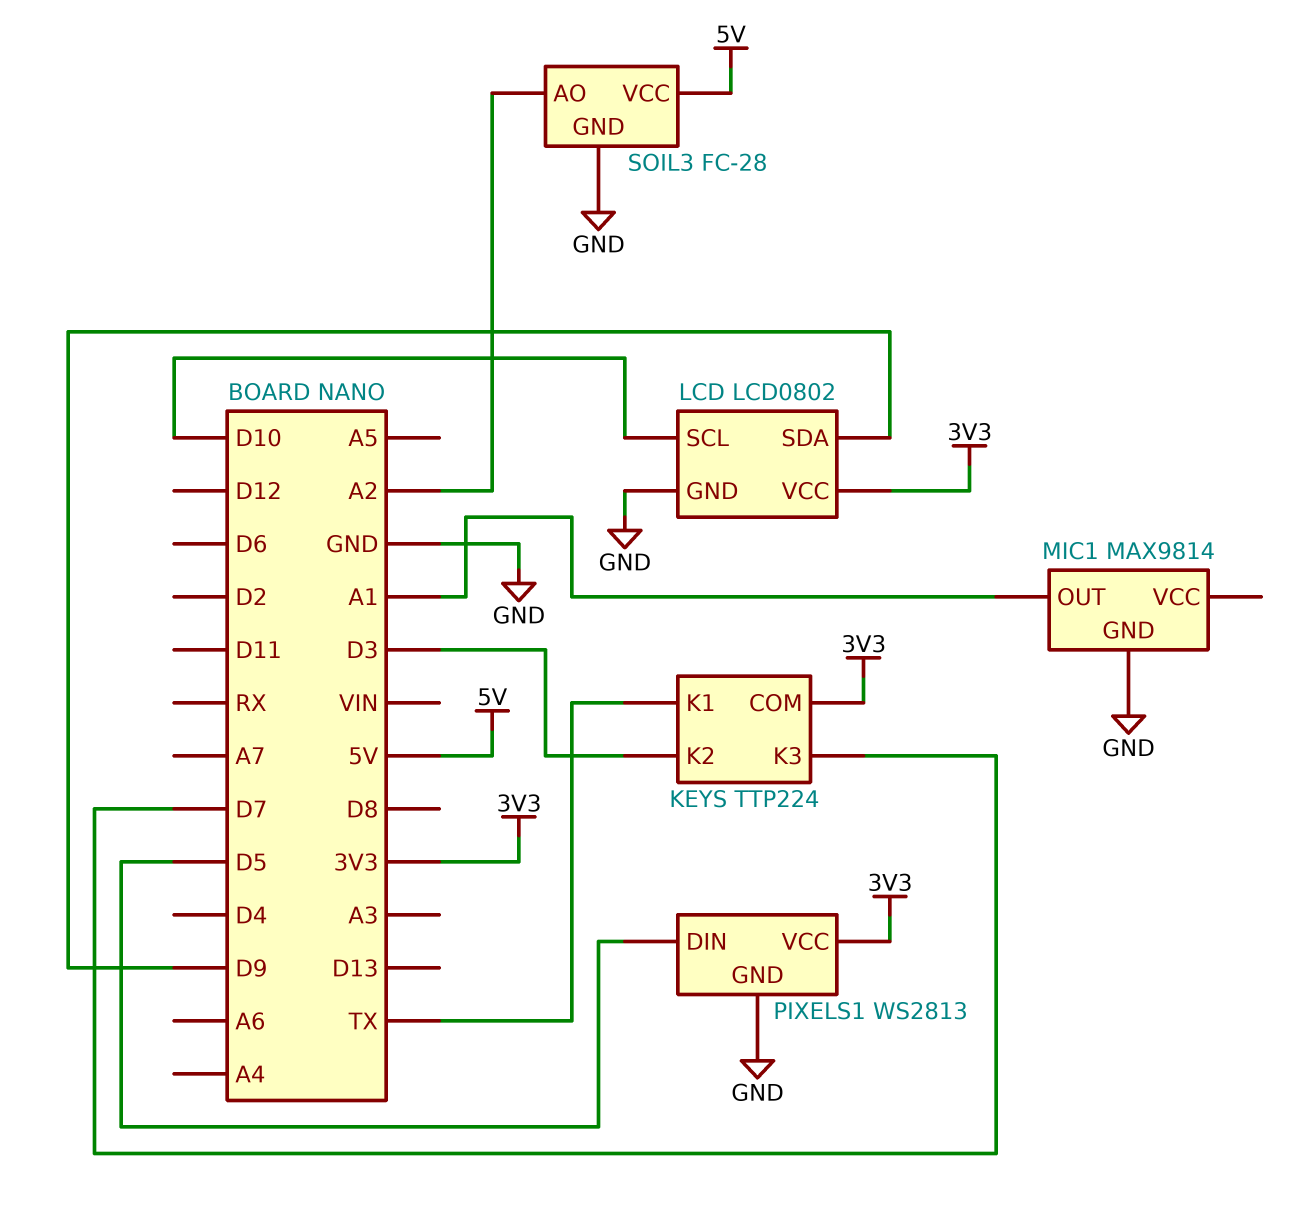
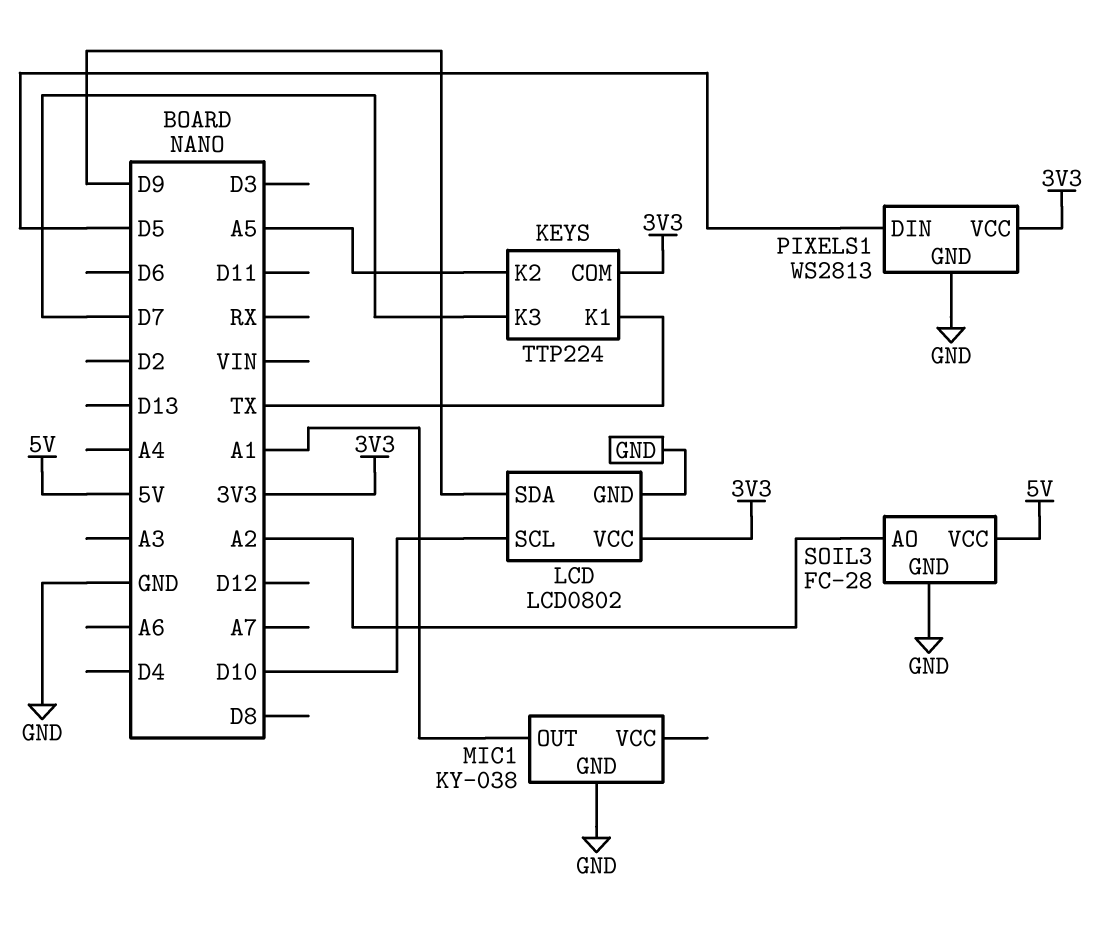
KEYS pin K2: D3 -> A5
MIC1: MAX9814 -> KY-038

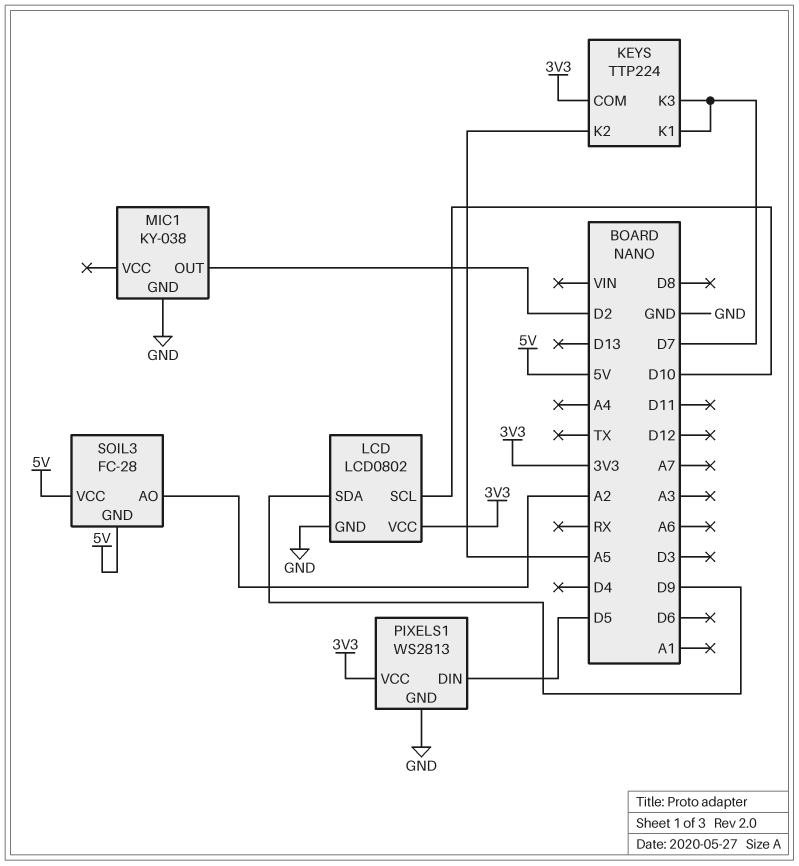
KEYS pin K1: TX -> D7
MIC1 pin OUT: A1 -> D2
SOIL3 pin GND: GND -> 5V

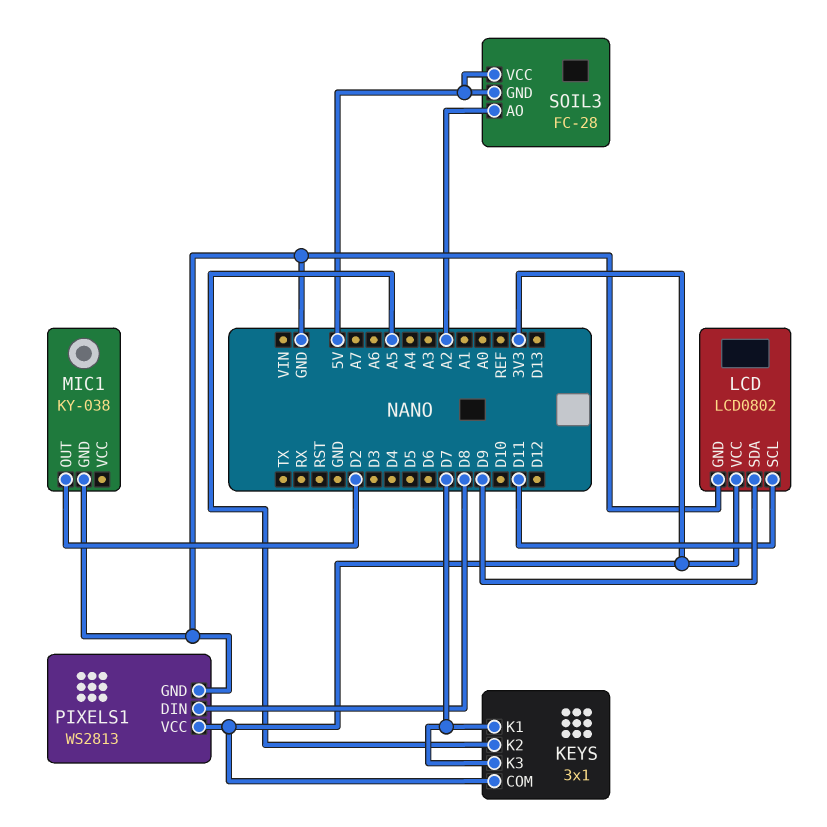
KEYS: TTP224 -> 3x1
LCD pin SCL: D10 -> D11
PIXELS1 pin DIN: D5 -> D8

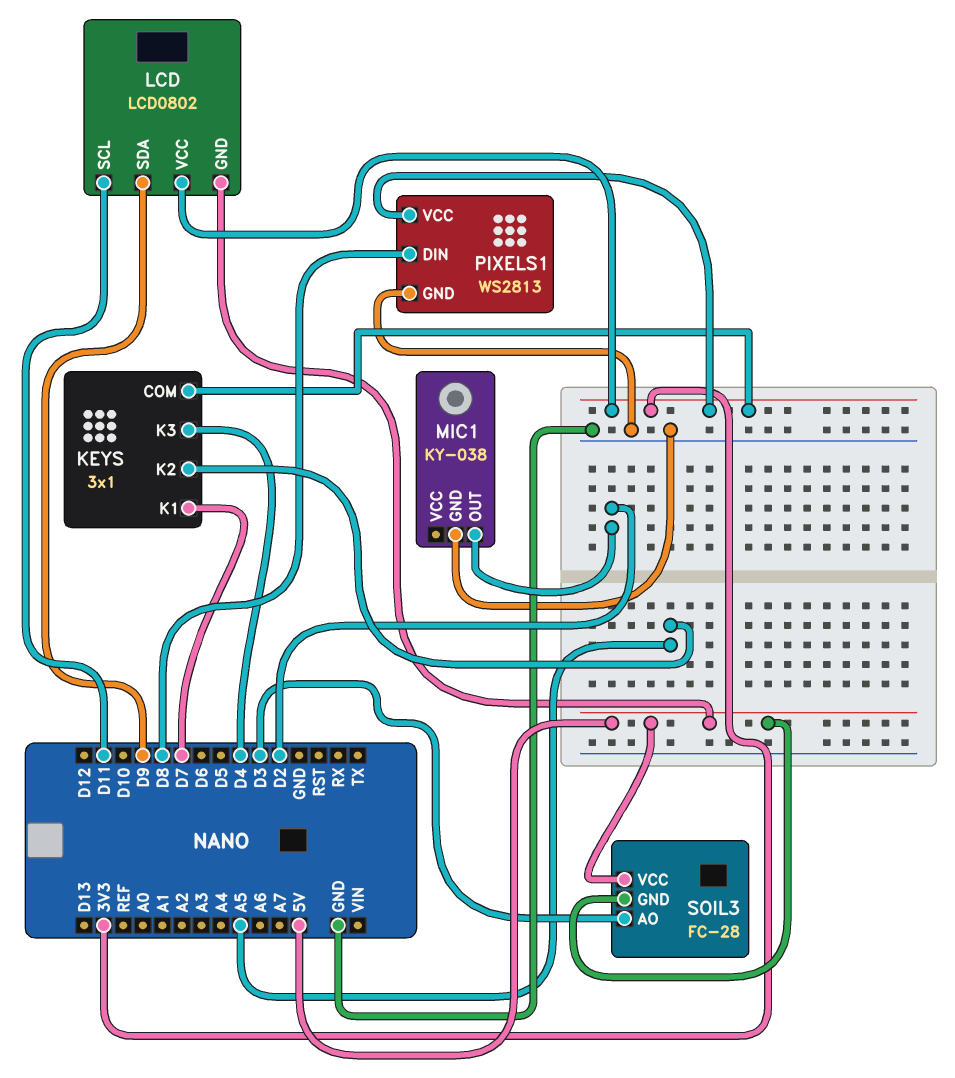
KEYS pin K3: D7 -> D4
LCD pin GND: GND -> 5V
SOIL3 pin AO: A2 -> D3

